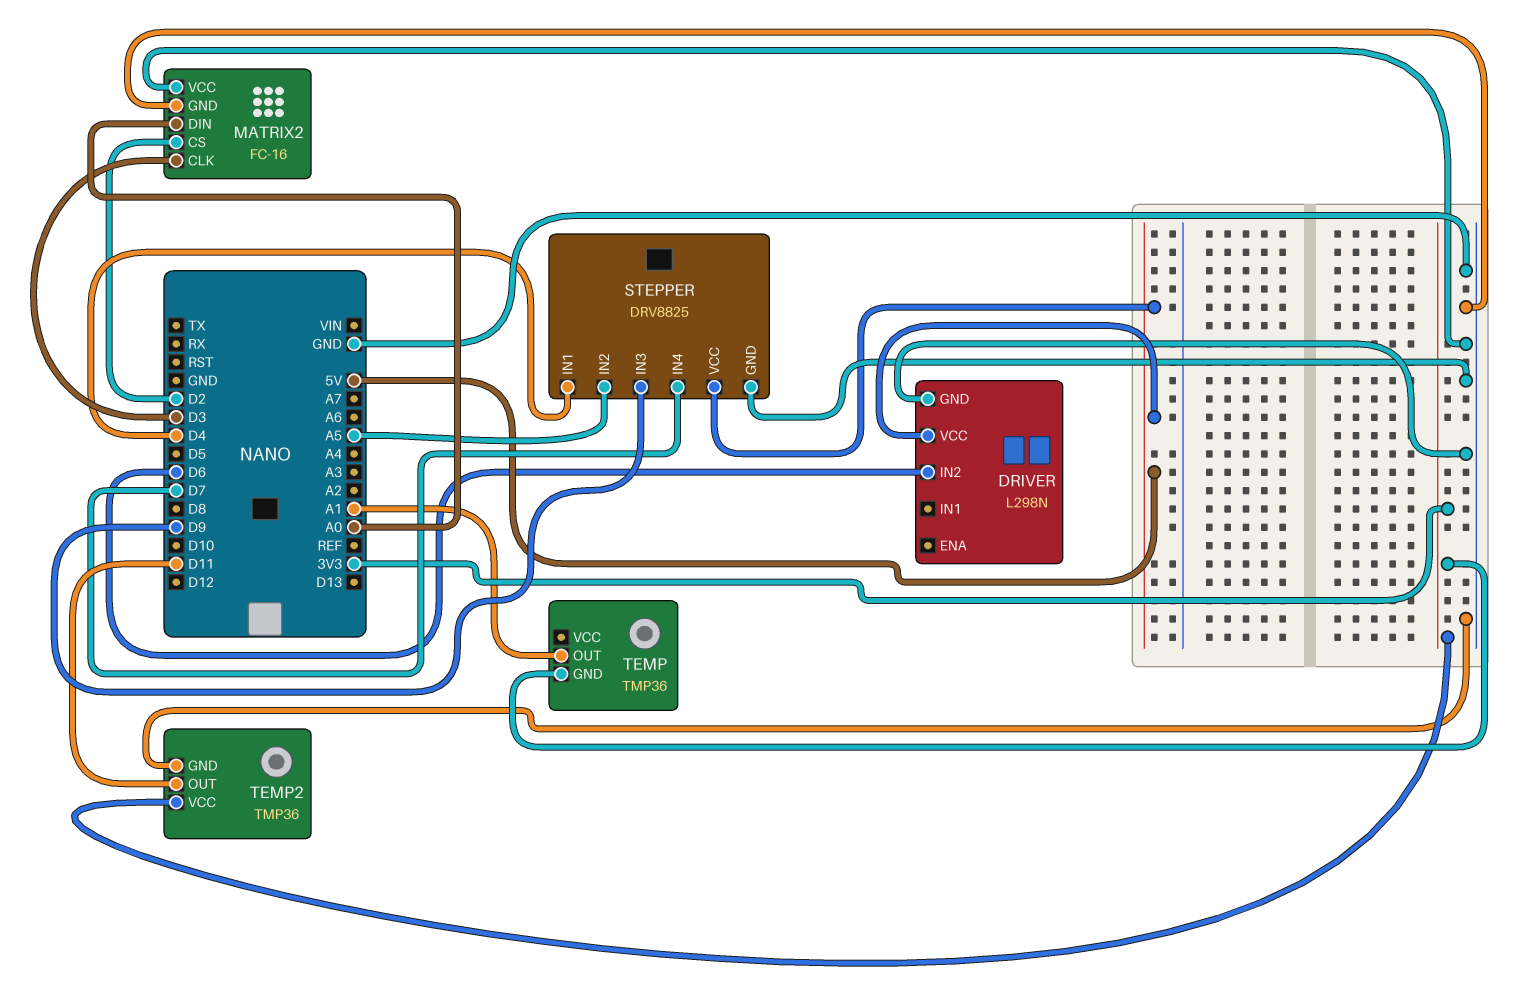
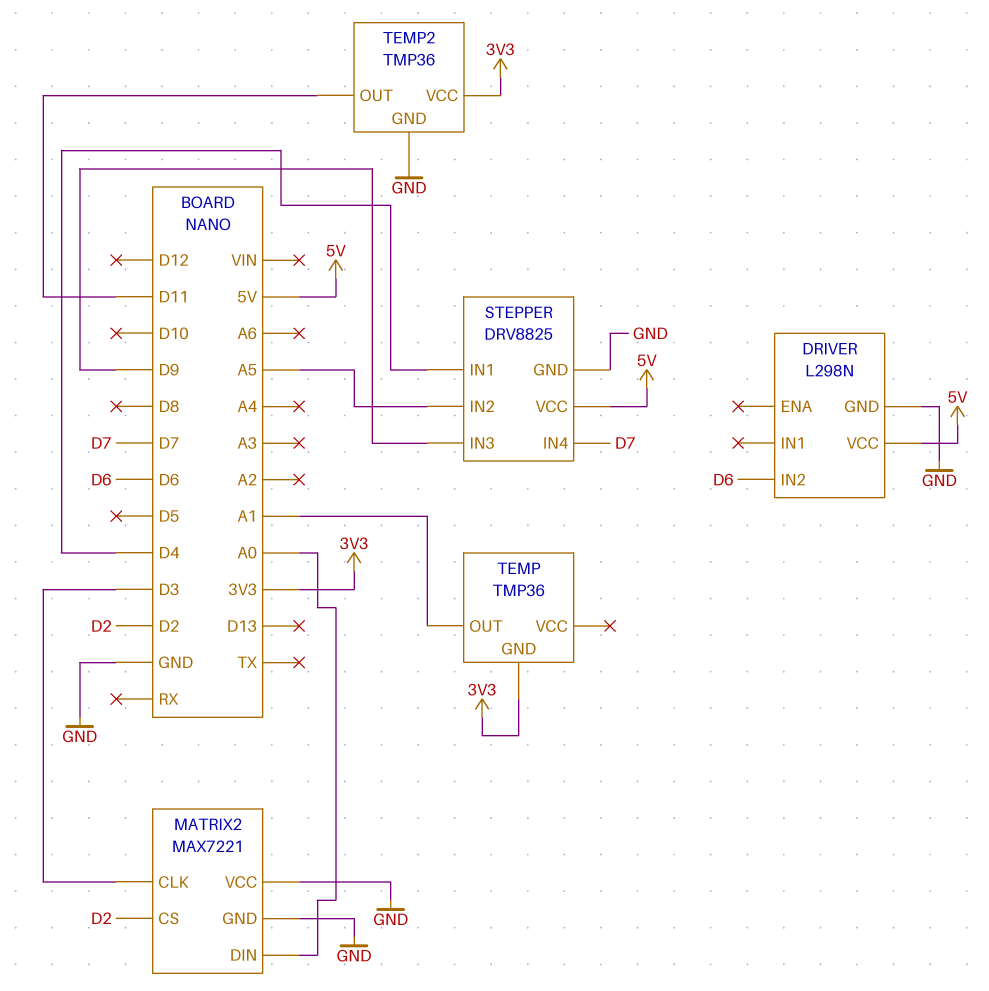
MATRIX2: FC-16 -> MAX7221

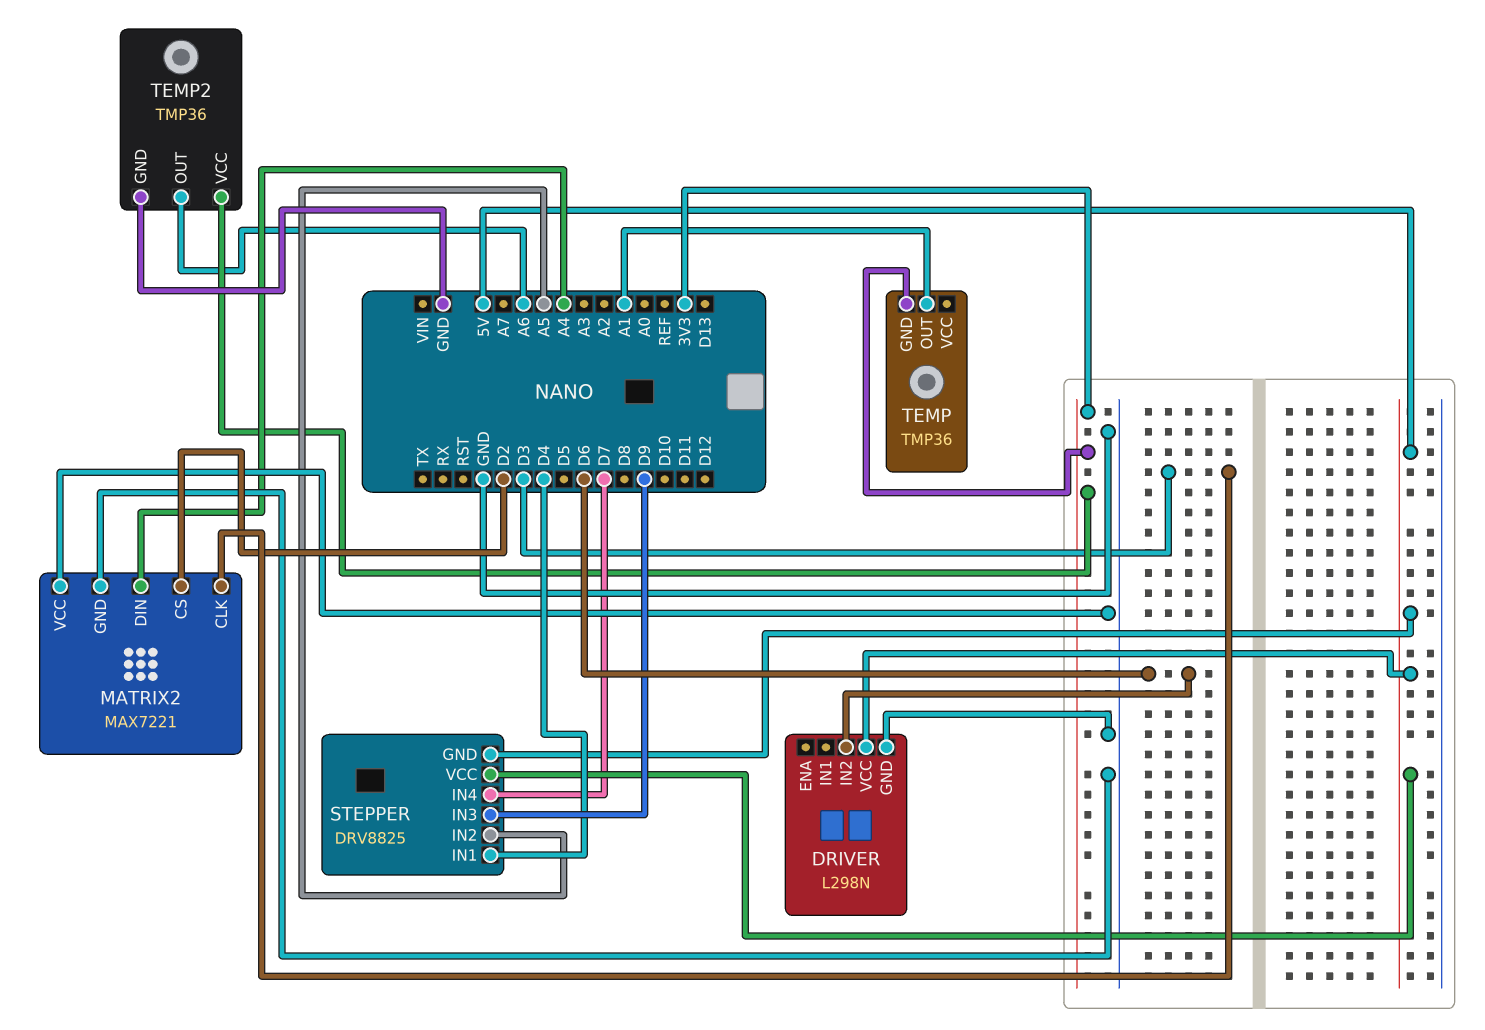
MATRIX2 pin DIN: A0 -> A4
STEPPER pin GND: GND -> 5V
TEMP2 pin OUT: D11 -> A6

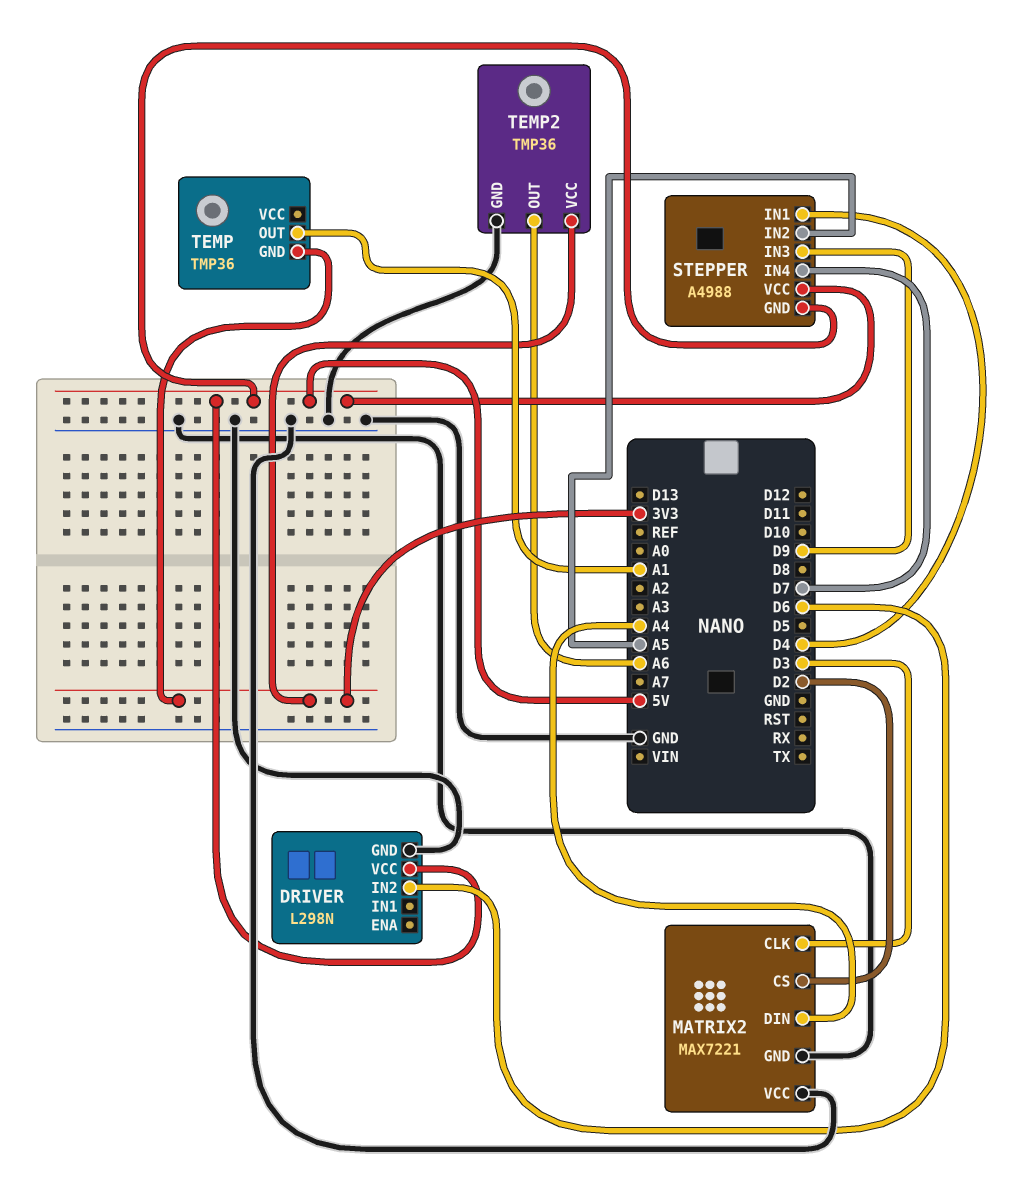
STEPPER: DRV8825 -> A4988

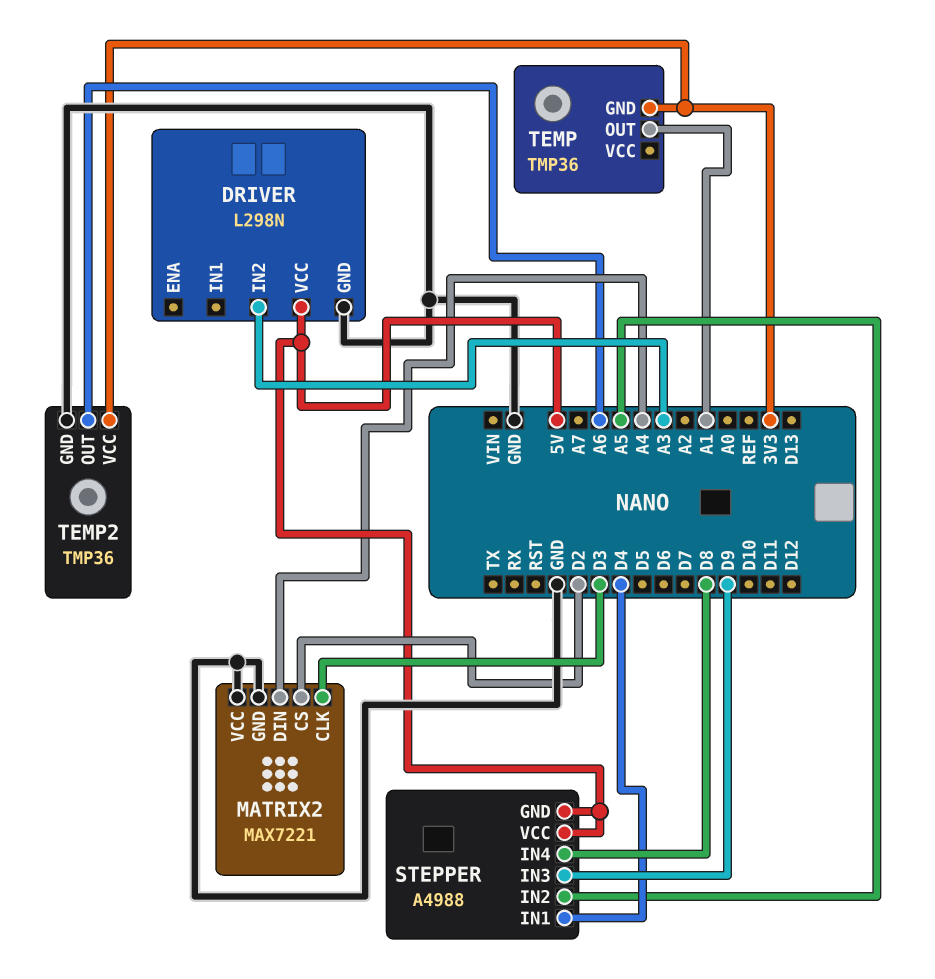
DRIVER pin IN2: D6 -> A3
STEPPER pin IN4: D7 -> D8

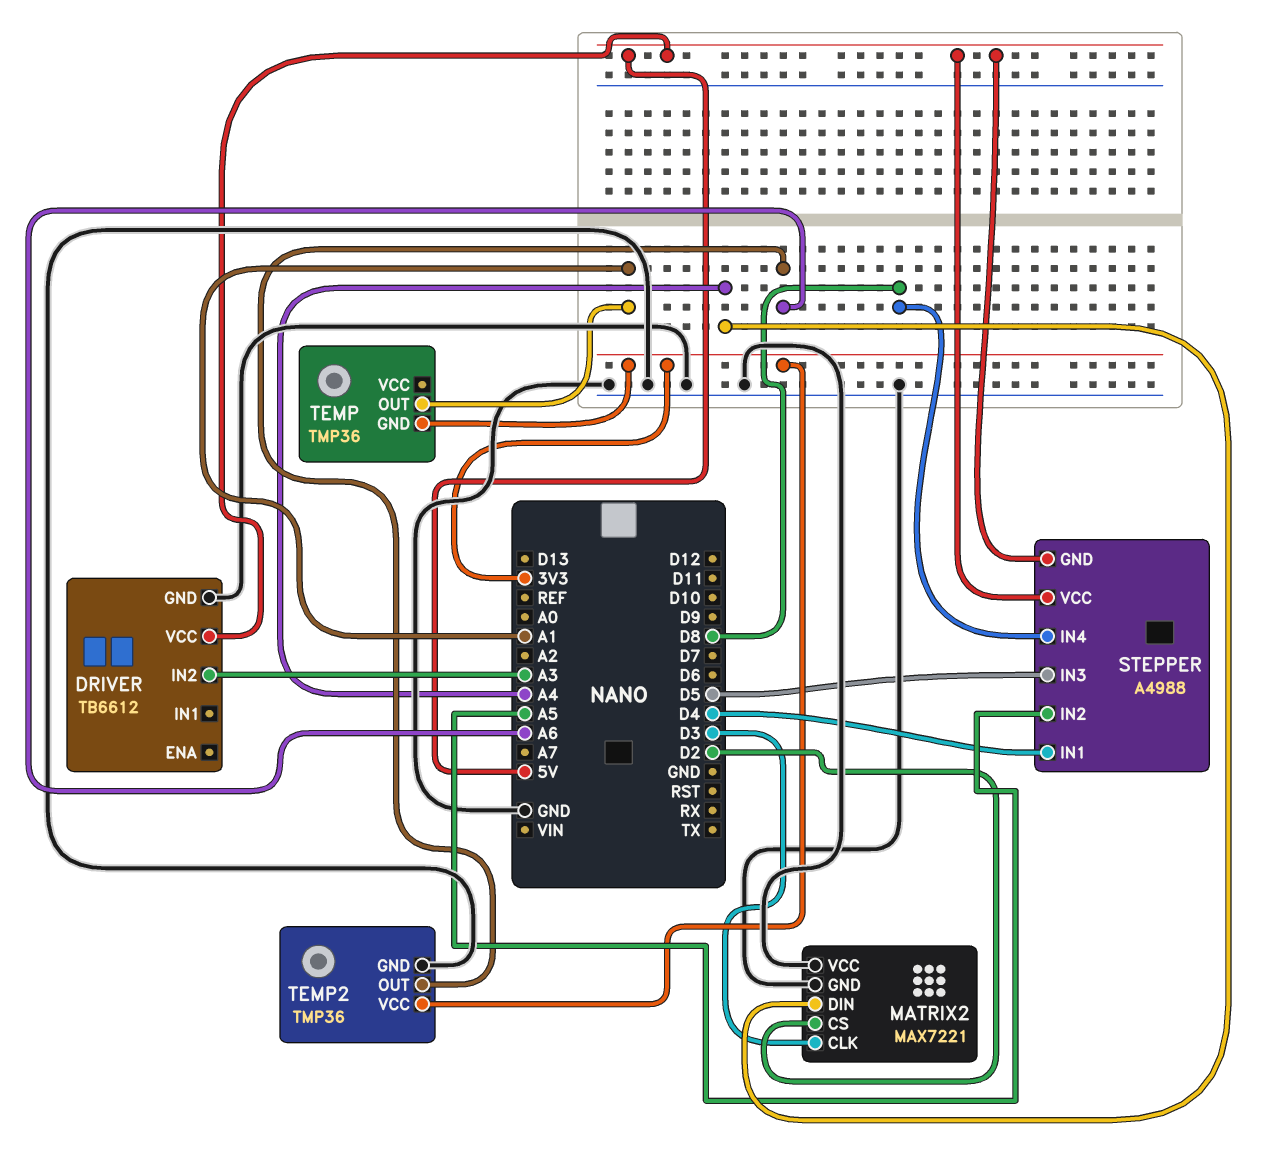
DRIVER: L298N -> TB6612
STEPPER pin IN3: D9 -> D5

